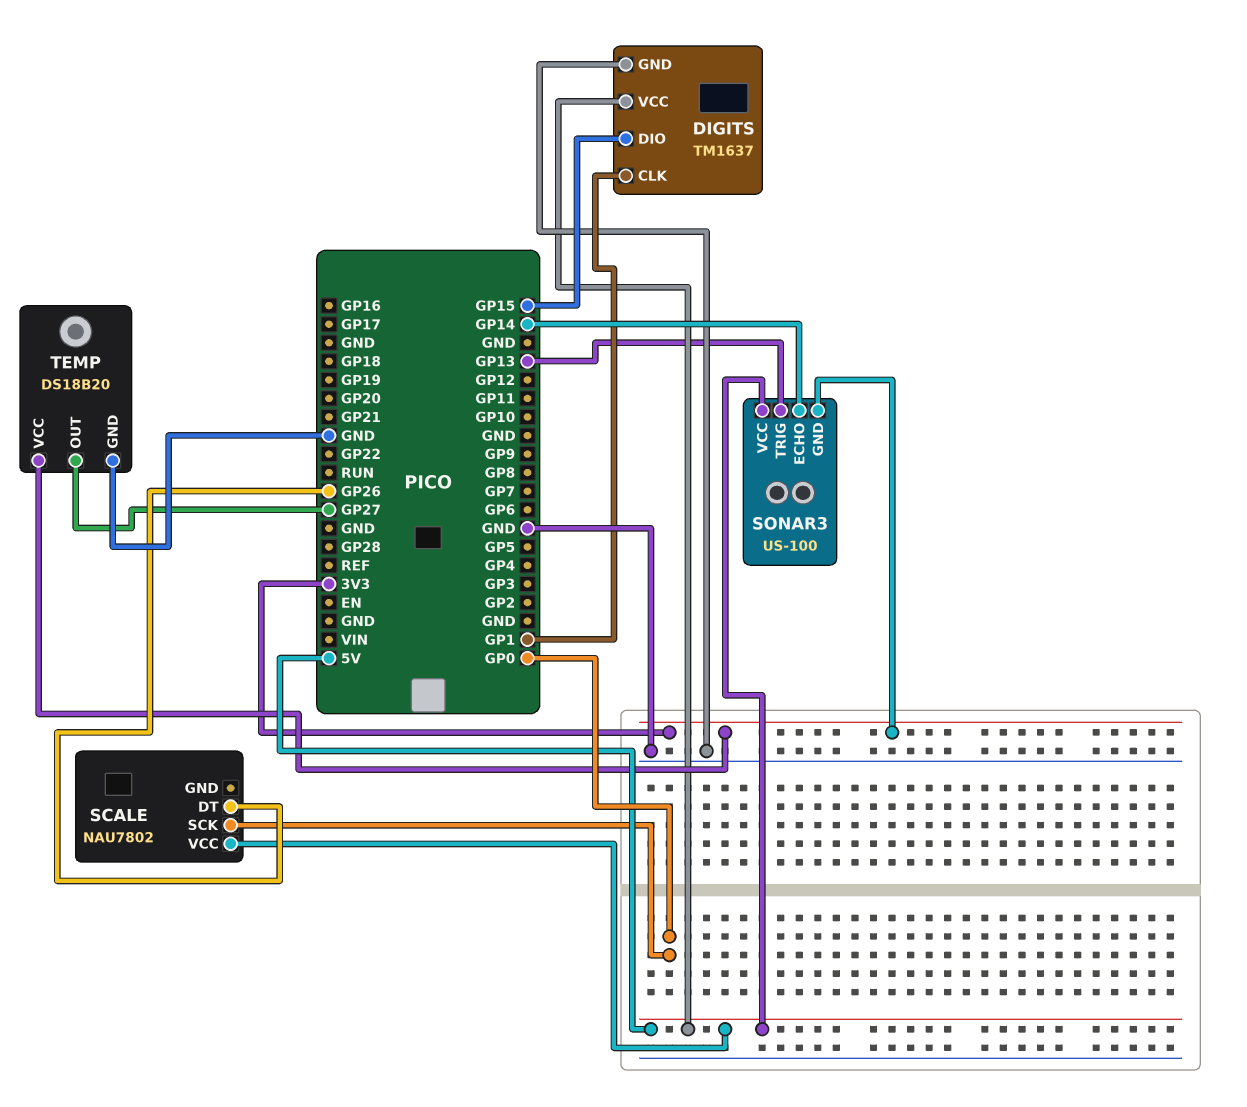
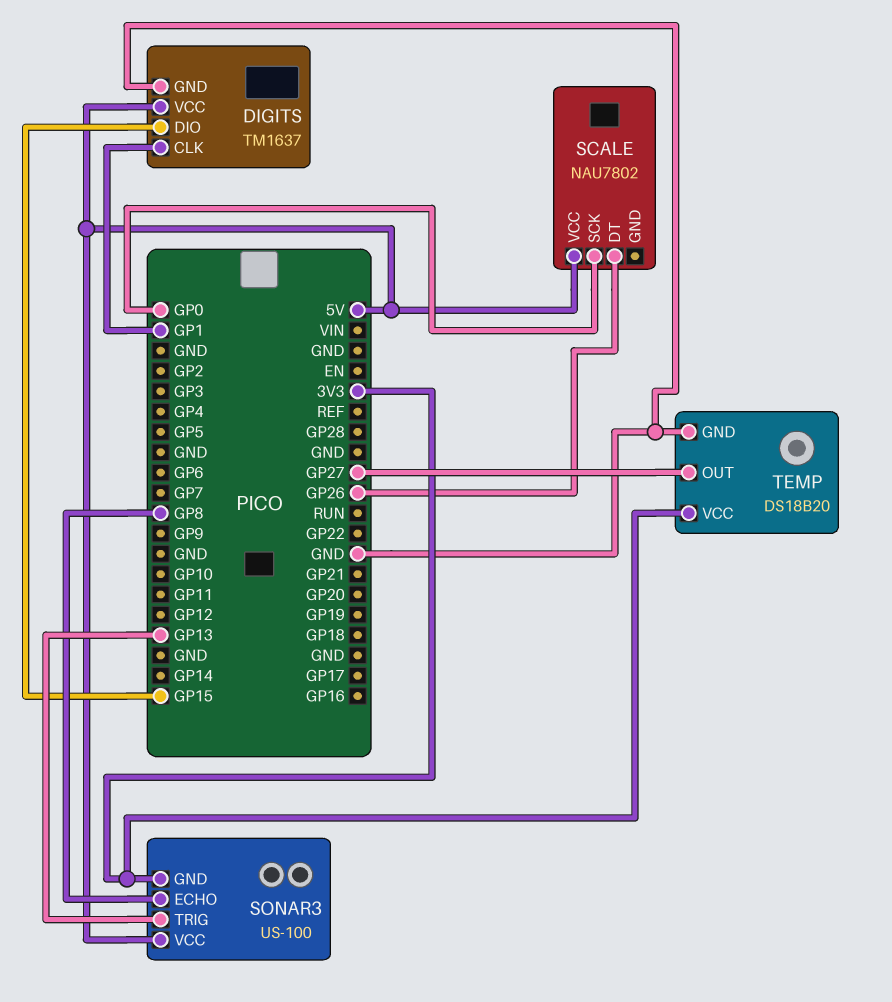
SONAR3 pin ECHO: GP14 -> GP8

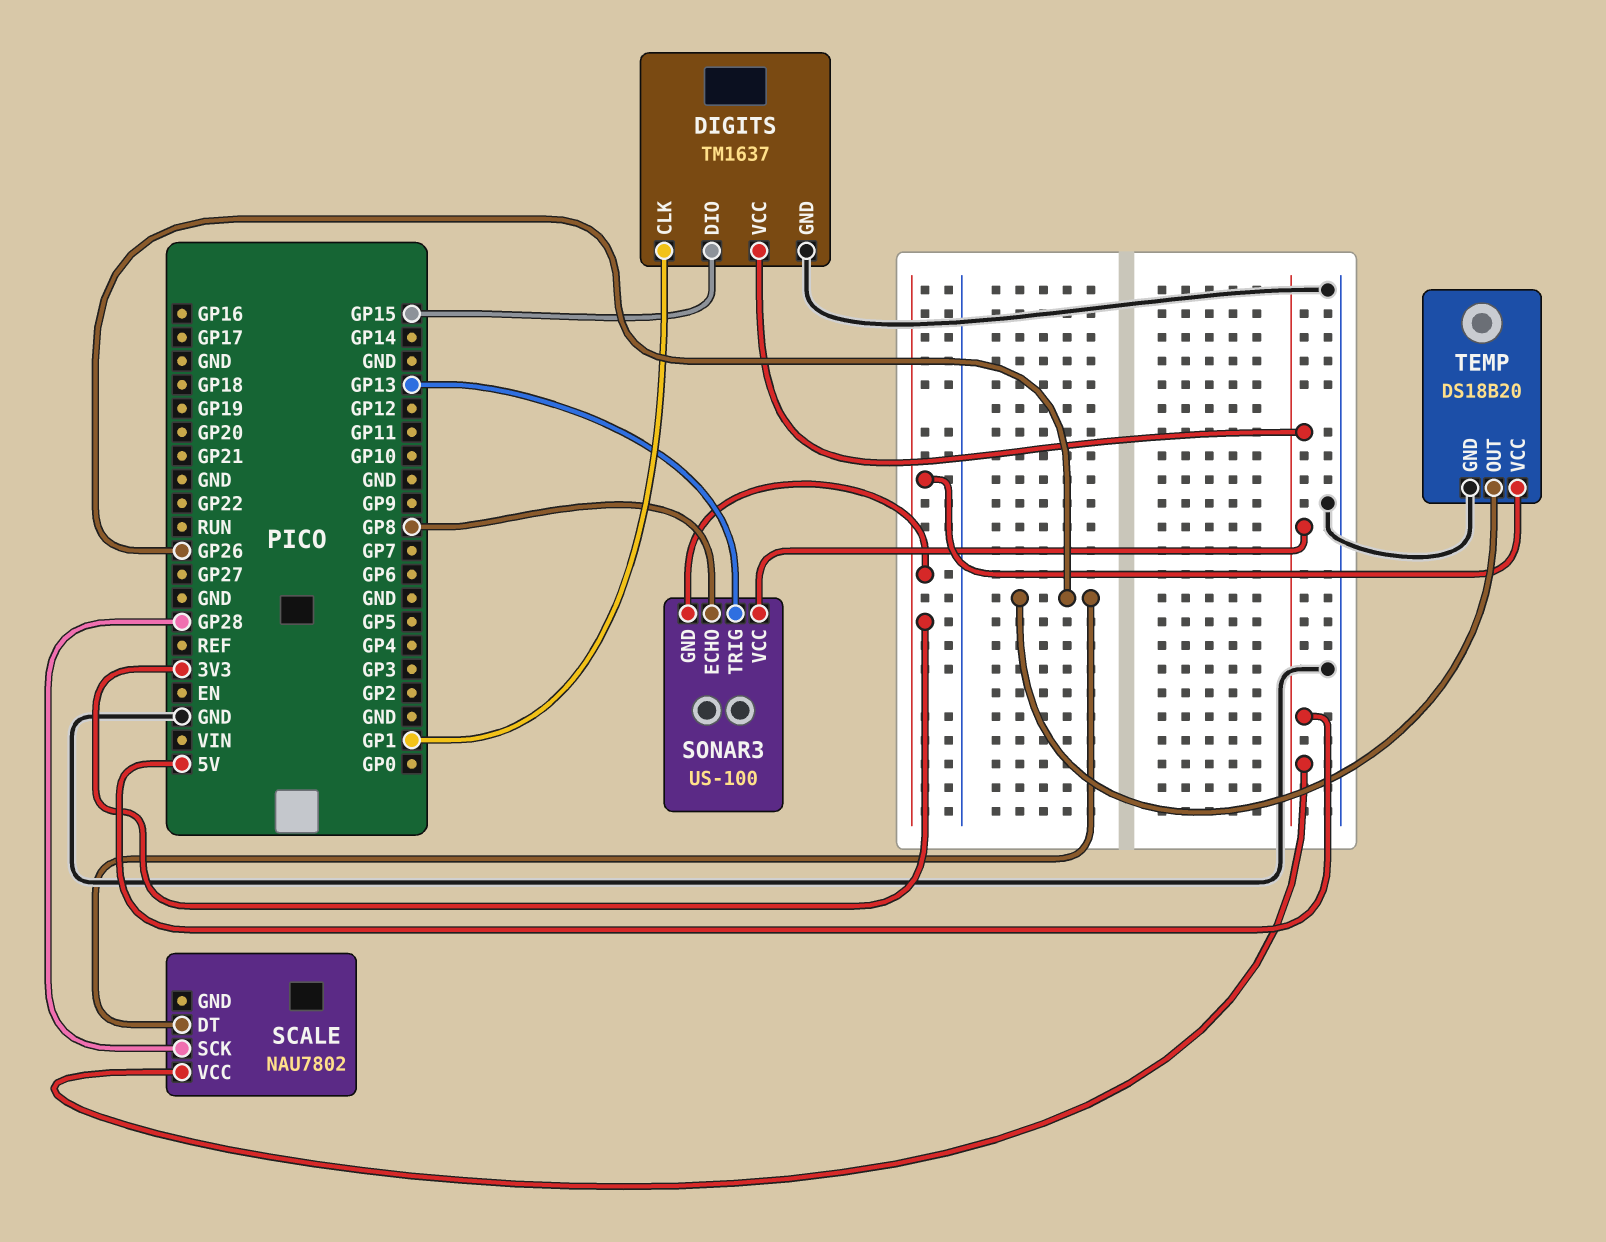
SCALE pin SCK: GP0 -> GP28
TEMP pin OUT: GP27 -> GP26

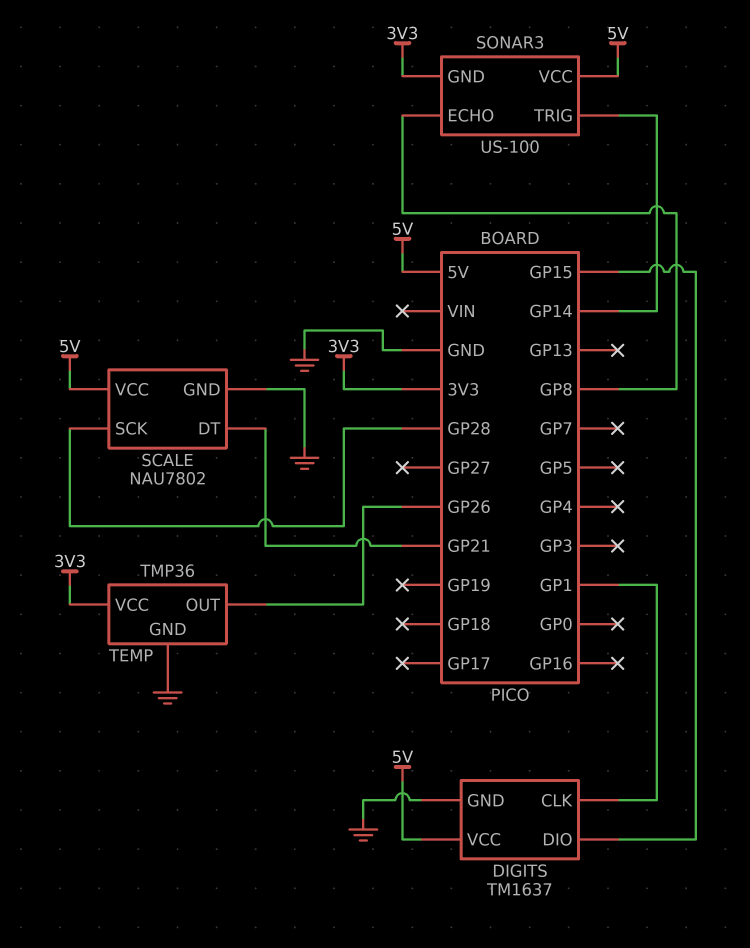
SCALE pin DT: GP26 -> GP21
SCALE pin GND: none -> GND
SONAR3 pin TRIG: GP13 -> GP14
TEMP: DS18B20 -> TMP36

